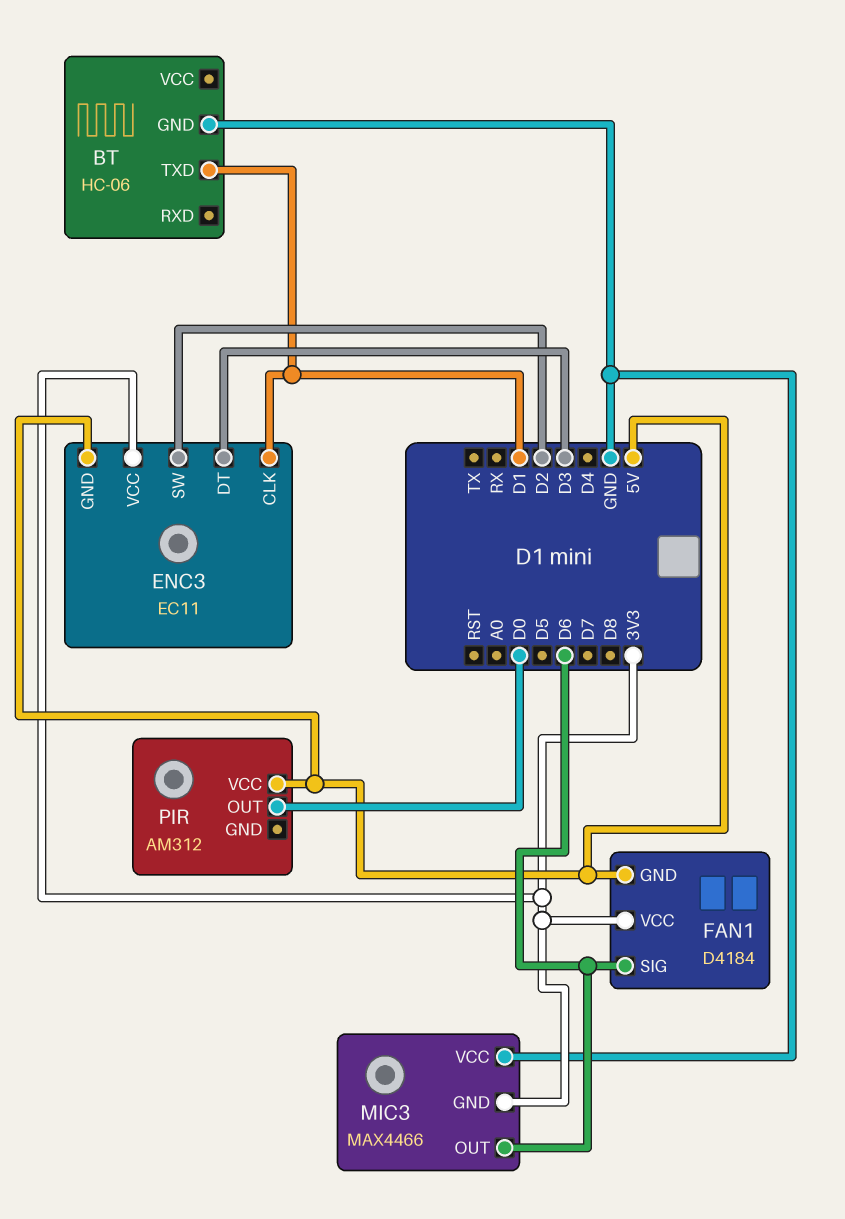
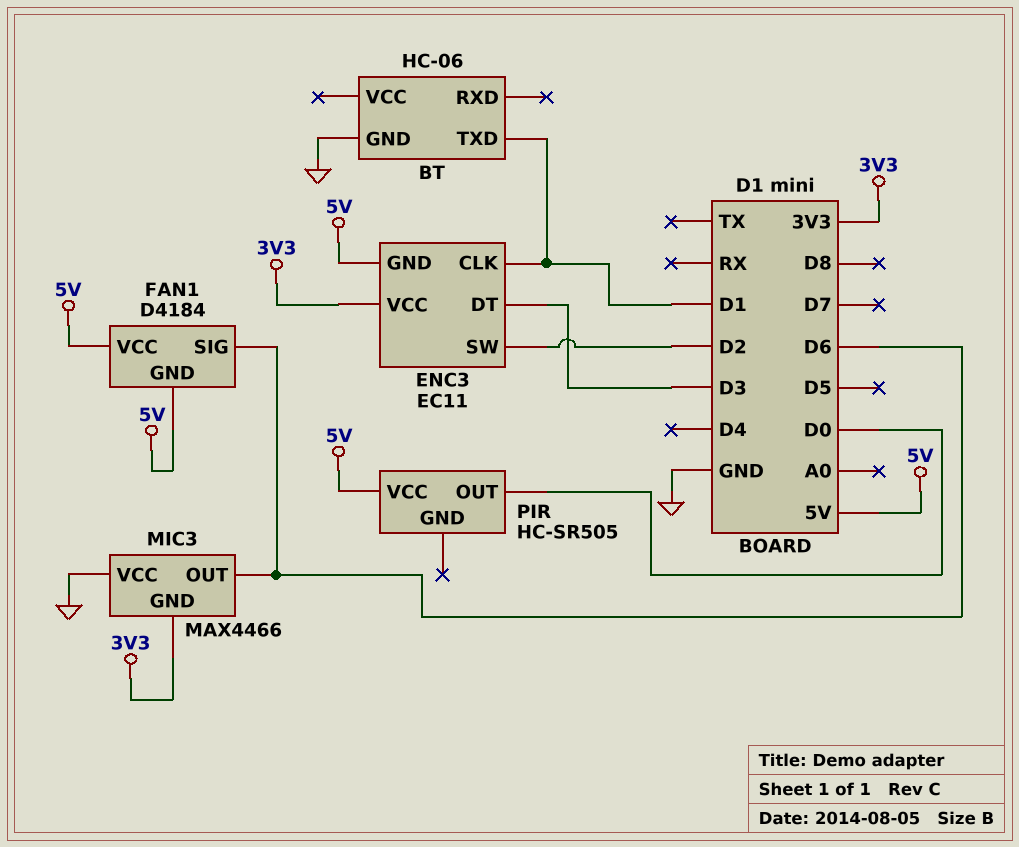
FAN1 pin VCC: 3V3 -> 5V
PIR: AM312 -> HC-SR505

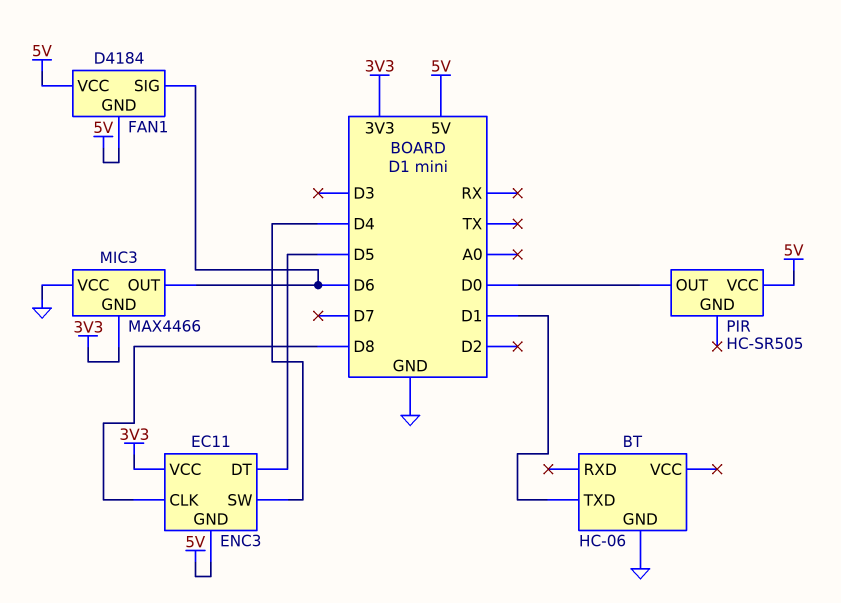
ENC3 pin CLK: D1 -> D8
ENC3 pin DT: D3 -> D5
ENC3 pin SW: D2 -> D4

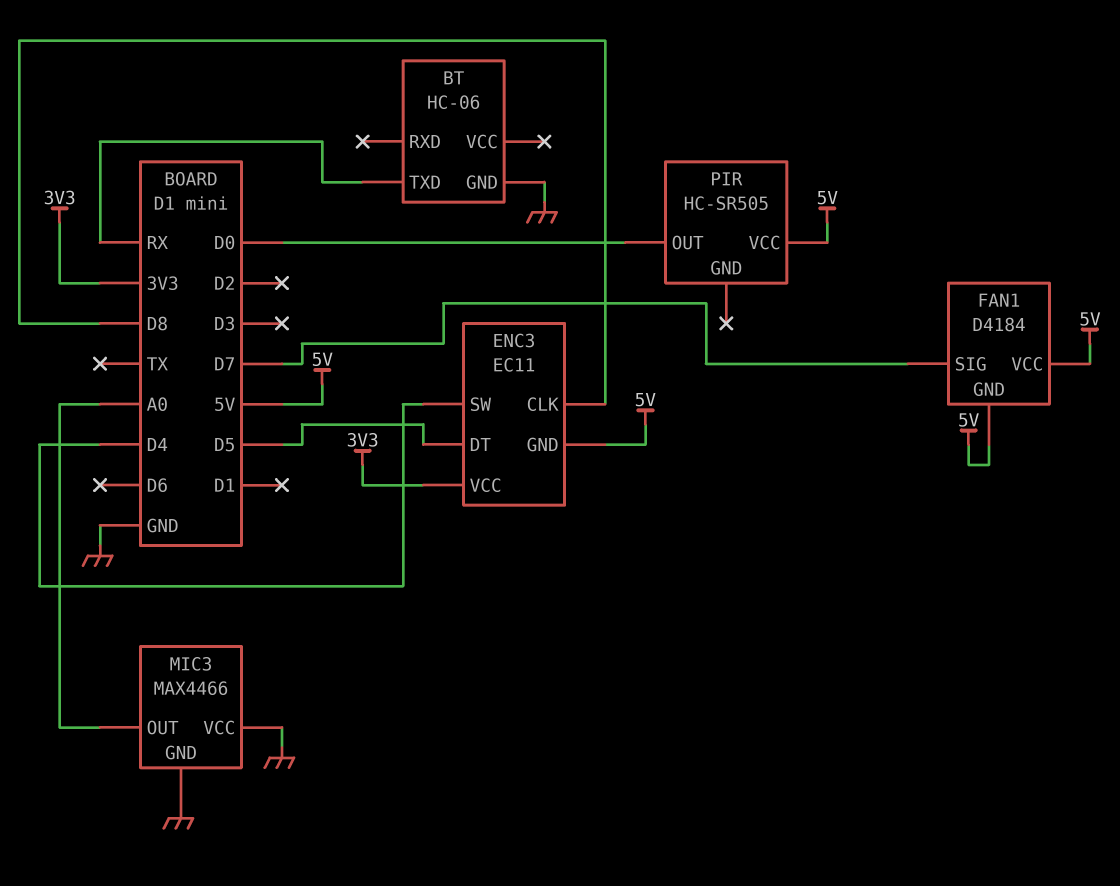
BT pin TXD: D1 -> RX
FAN1 pin SIG: D6 -> D7
MIC3 pin GND: 3V3 -> GND
MIC3 pin OUT: D6 -> A0

